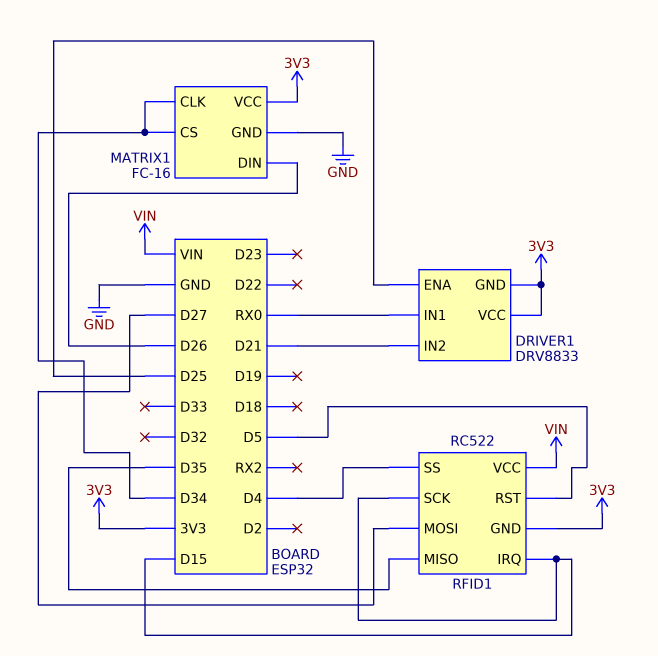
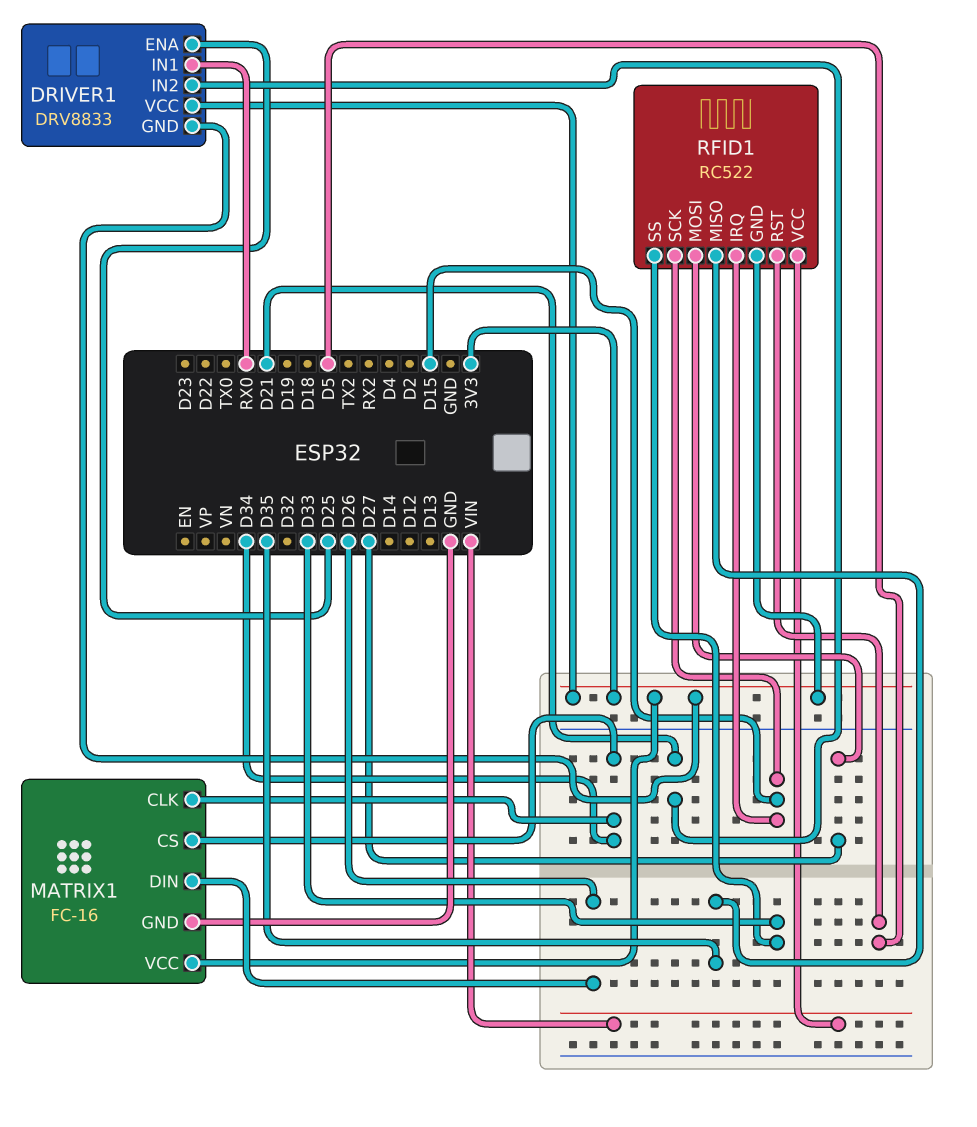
RFID1 pin SS: D4 -> D33

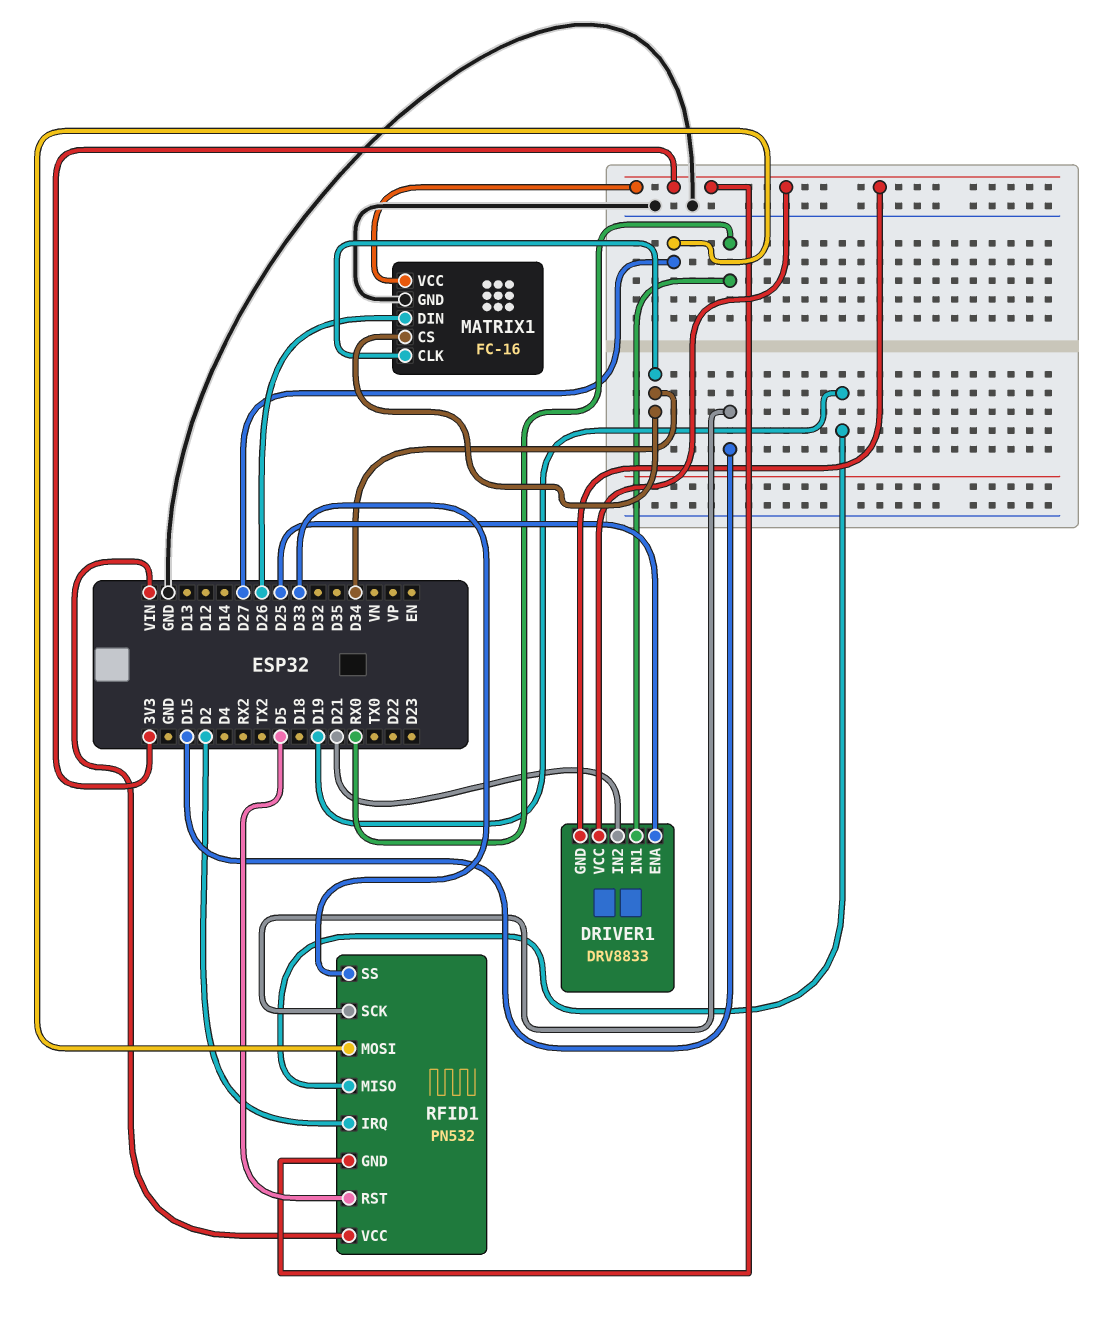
RFID1: RC522 -> PN532
RFID1 pin IRQ: D15 -> D2
RFID1 pin MISO: D35 -> D19

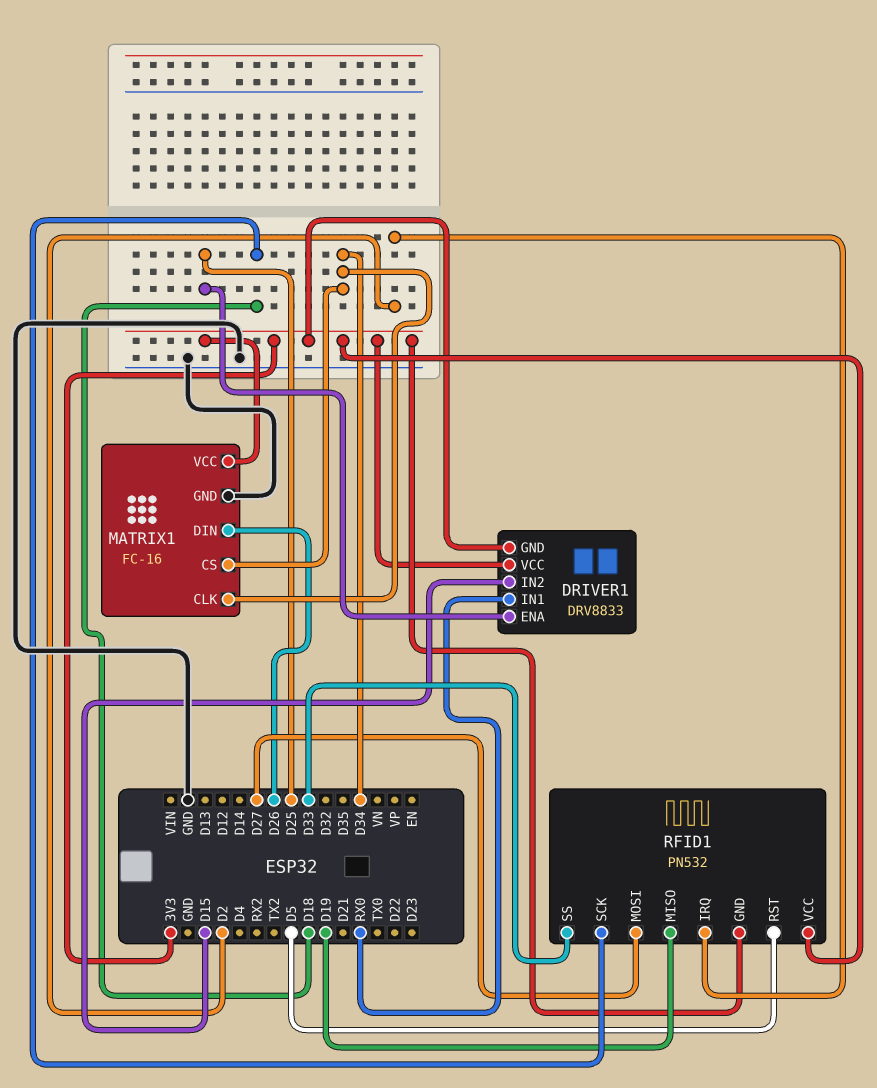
DRIVER1 pin IN2: D21 -> D15
RFID1 pin SCK: D15 -> D18
RFID1 pin VCC: VIN -> 3V3

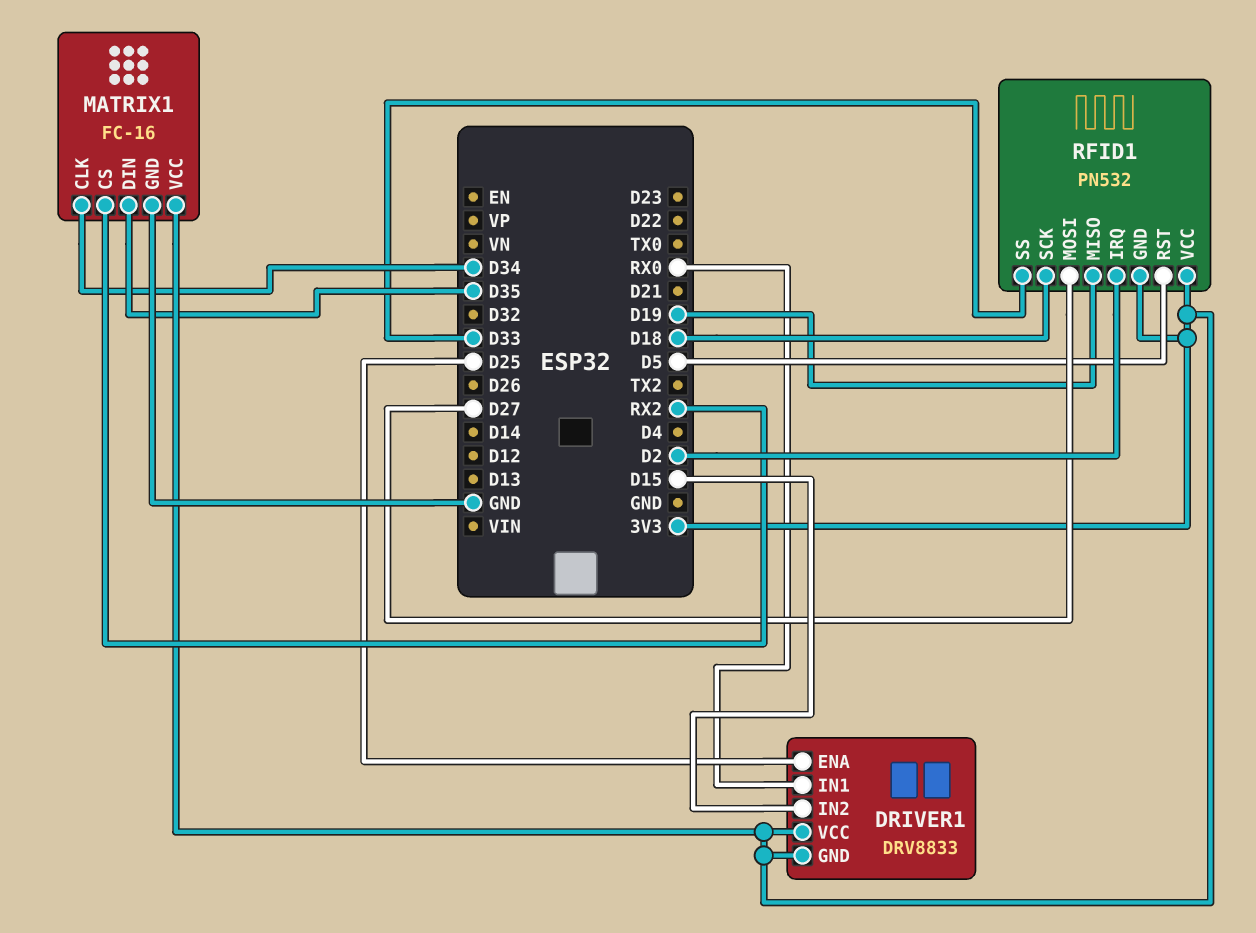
MATRIX1 pin CS: D34 -> RX2
MATRIX1 pin DIN: D26 -> D35

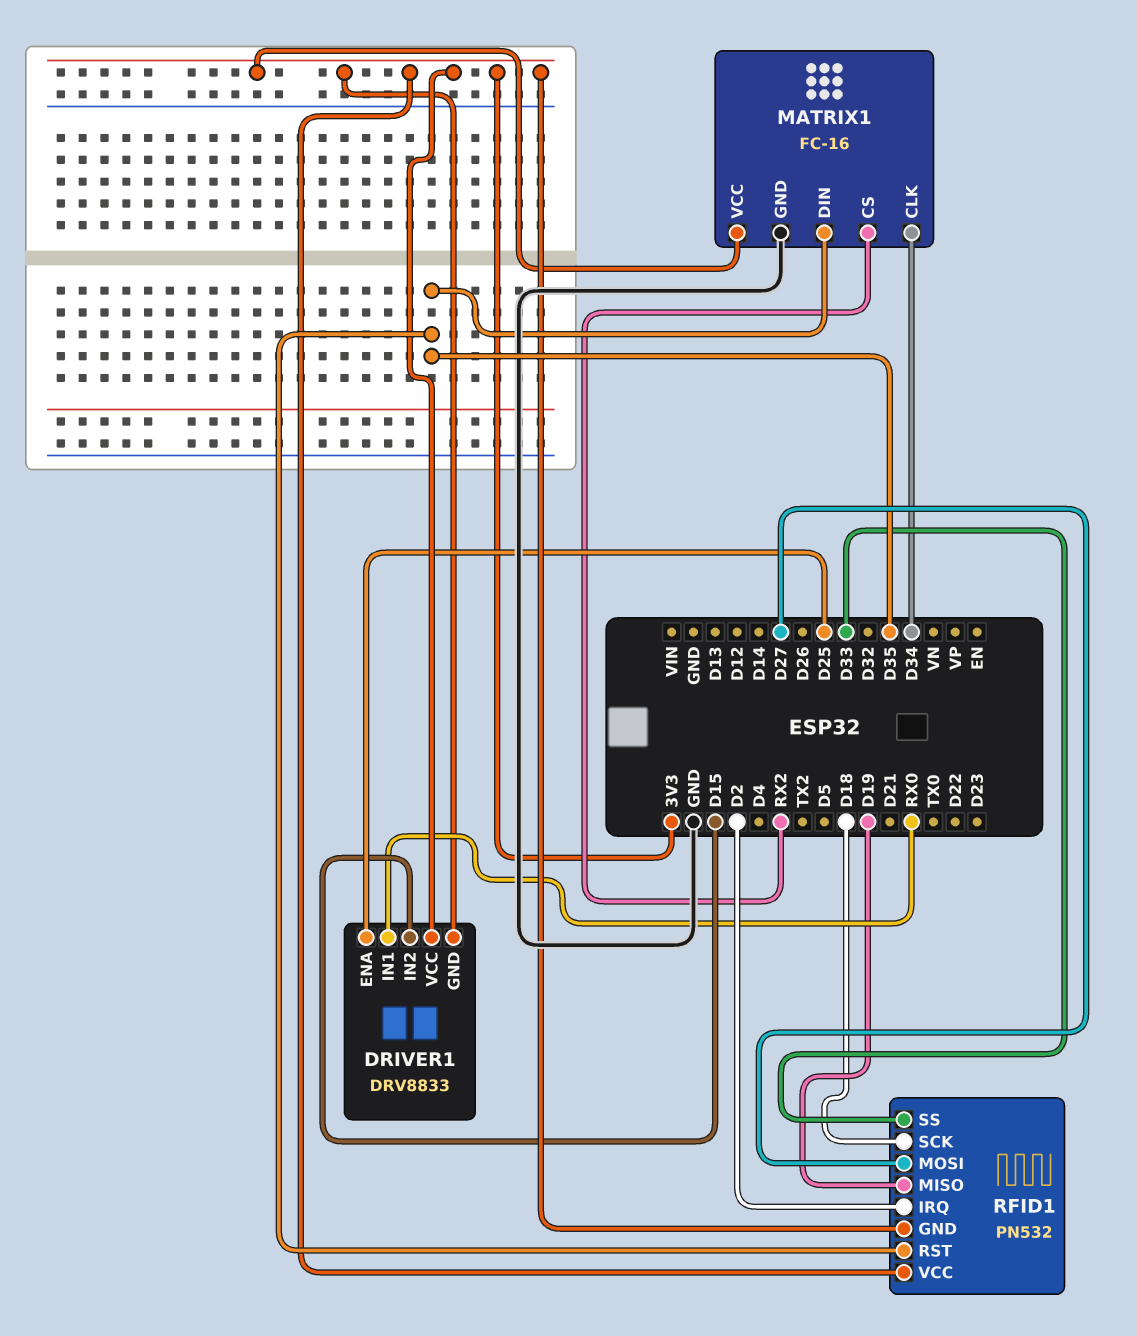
RFID1 pin RST: D5 -> D35

